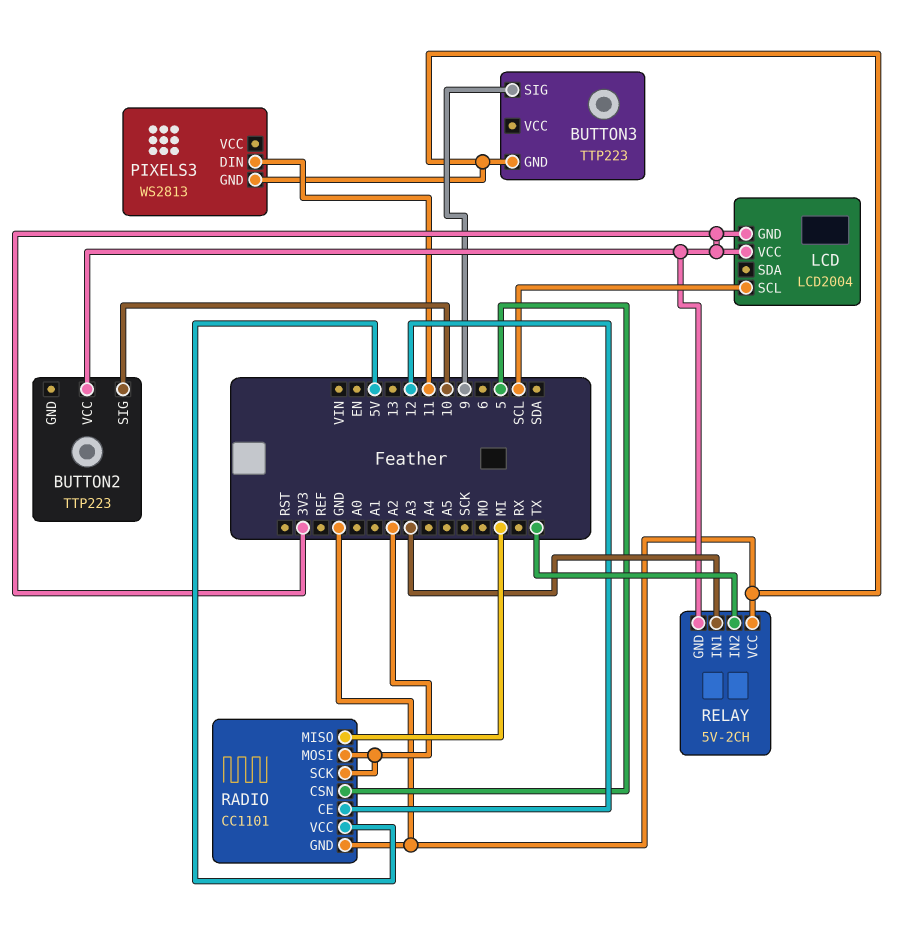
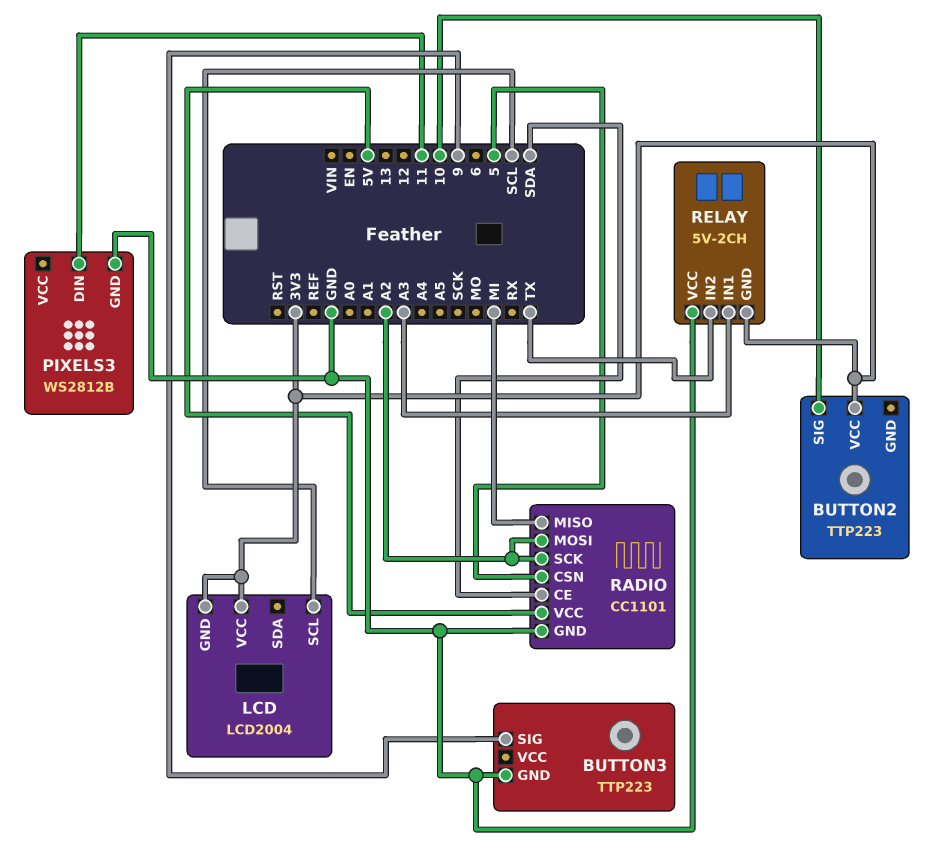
PIXELS3: WS2813 -> WS2812B
RADIO pin CE: 12 -> SDA

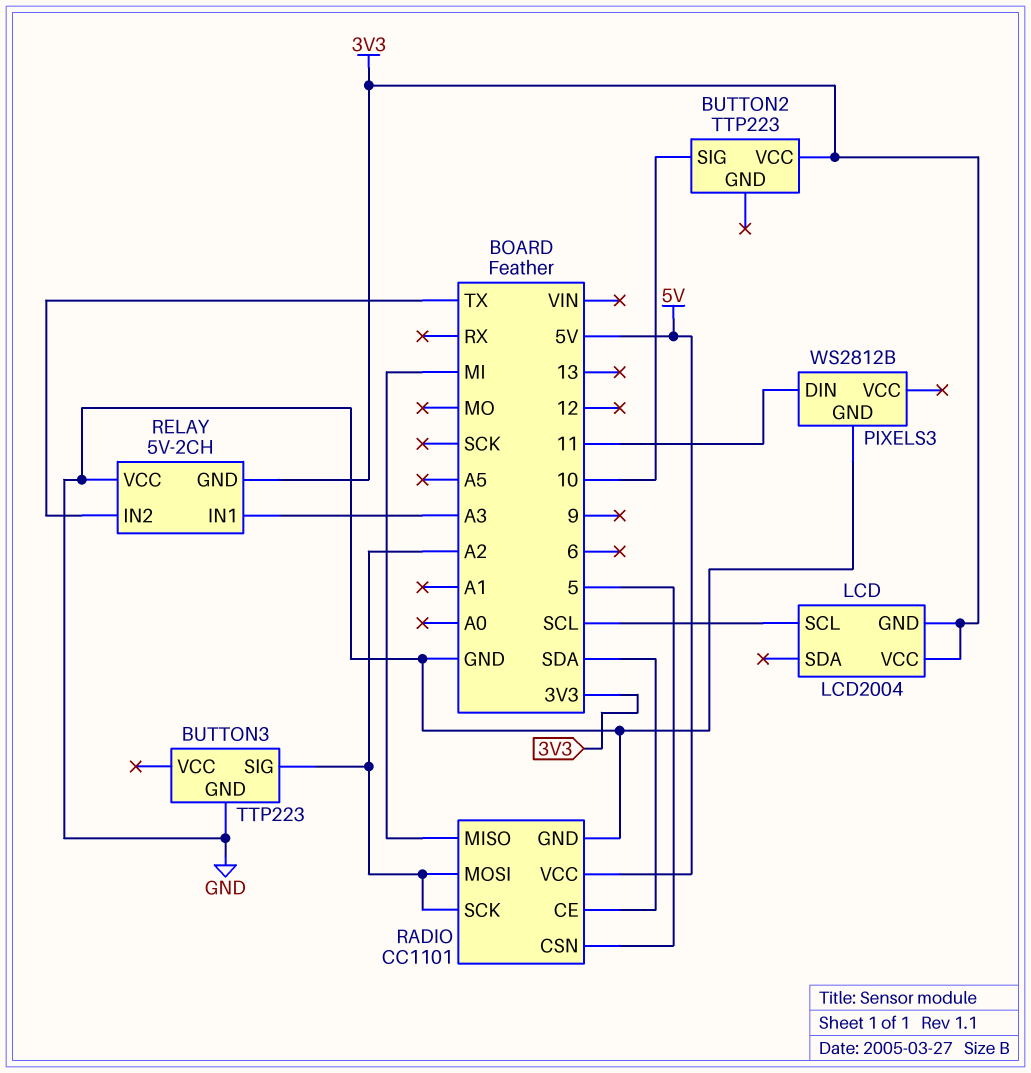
BUTTON3 pin SIG: 9 -> A2

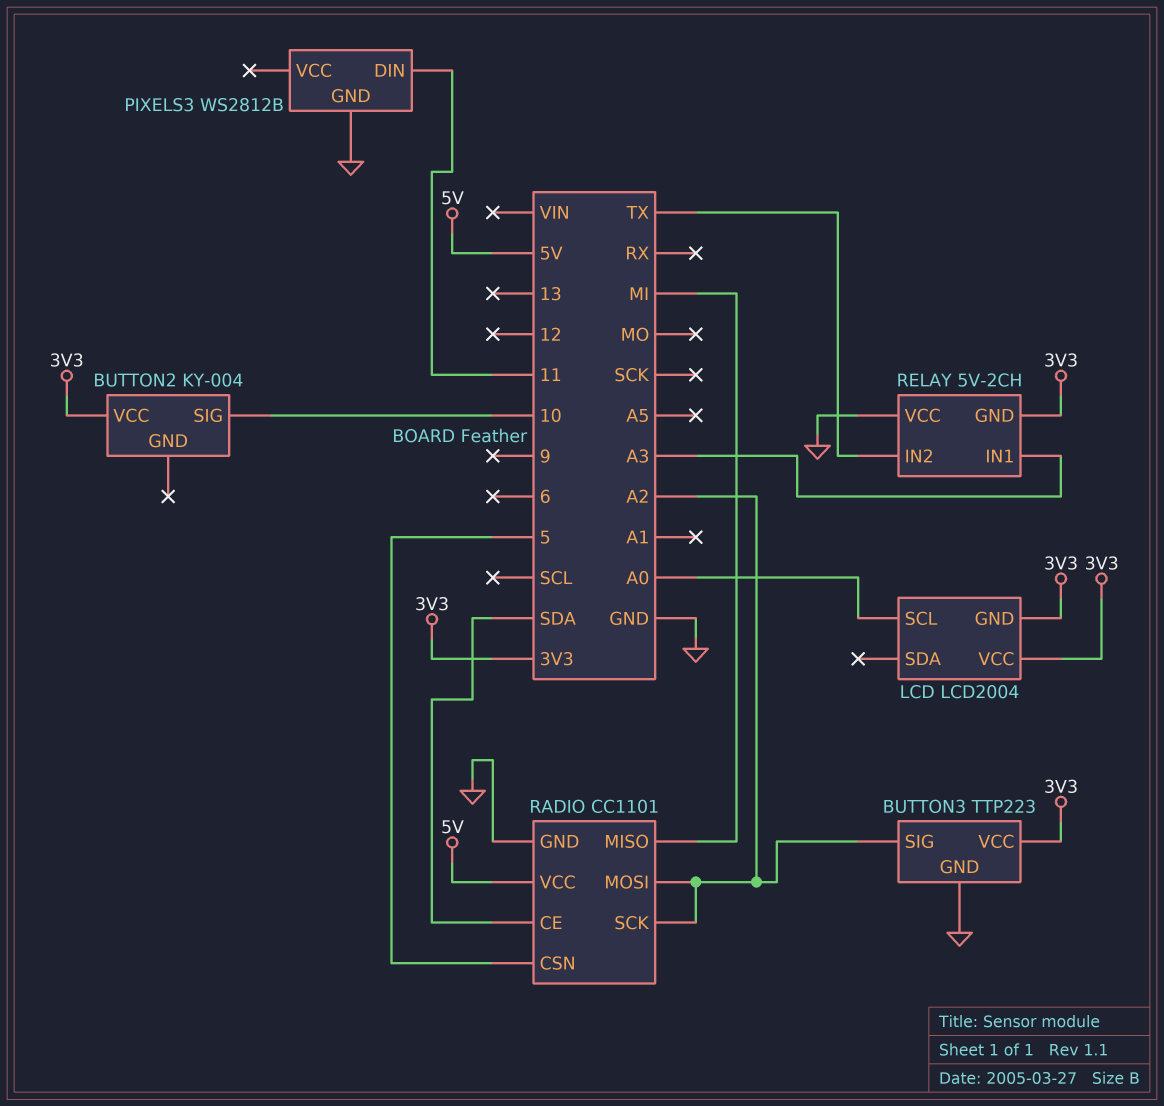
BUTTON2: TTP223 -> KY-004
BUTTON3 pin VCC: none -> 3V3
LCD pin SCL: SCL -> A0

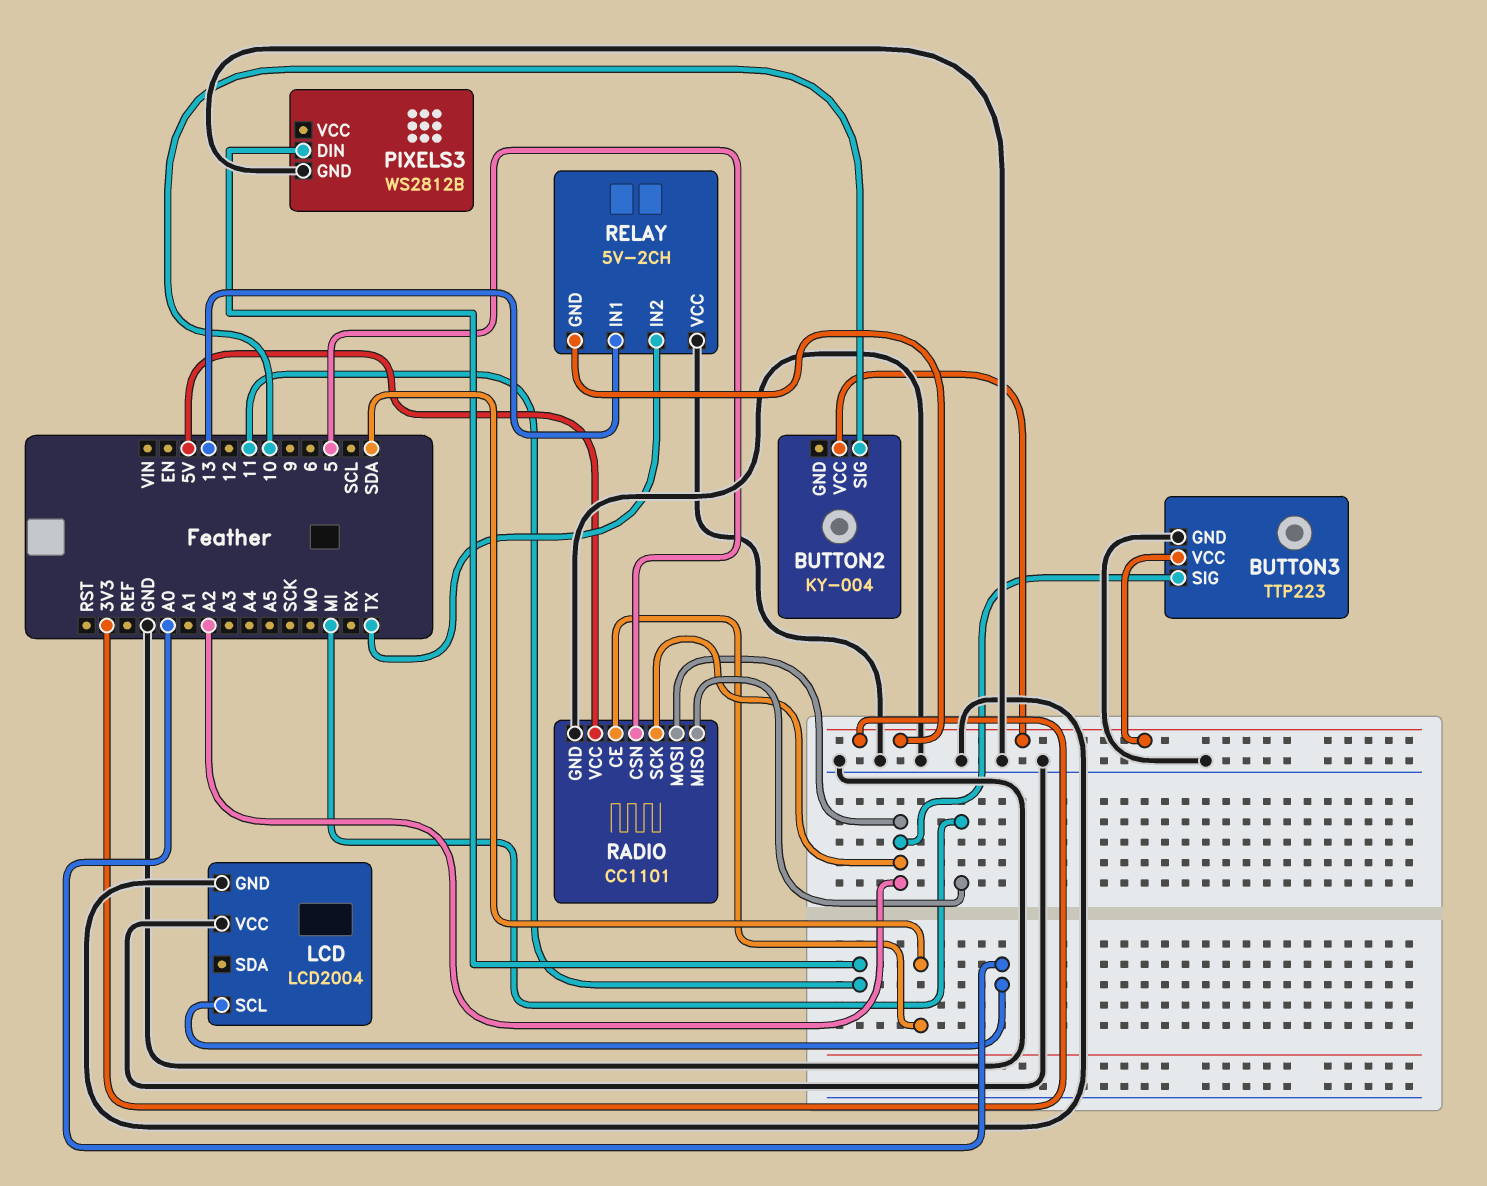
LCD pin GND: 3V3 -> GND
LCD pin VCC: 3V3 -> GND
RELAY pin IN1: A3 -> 13

